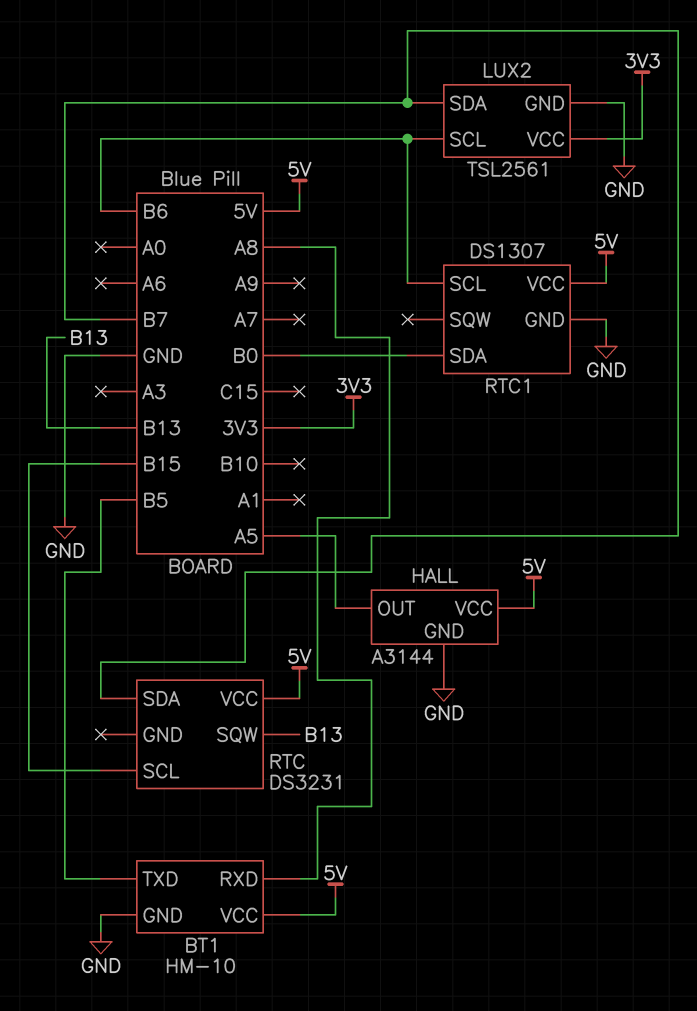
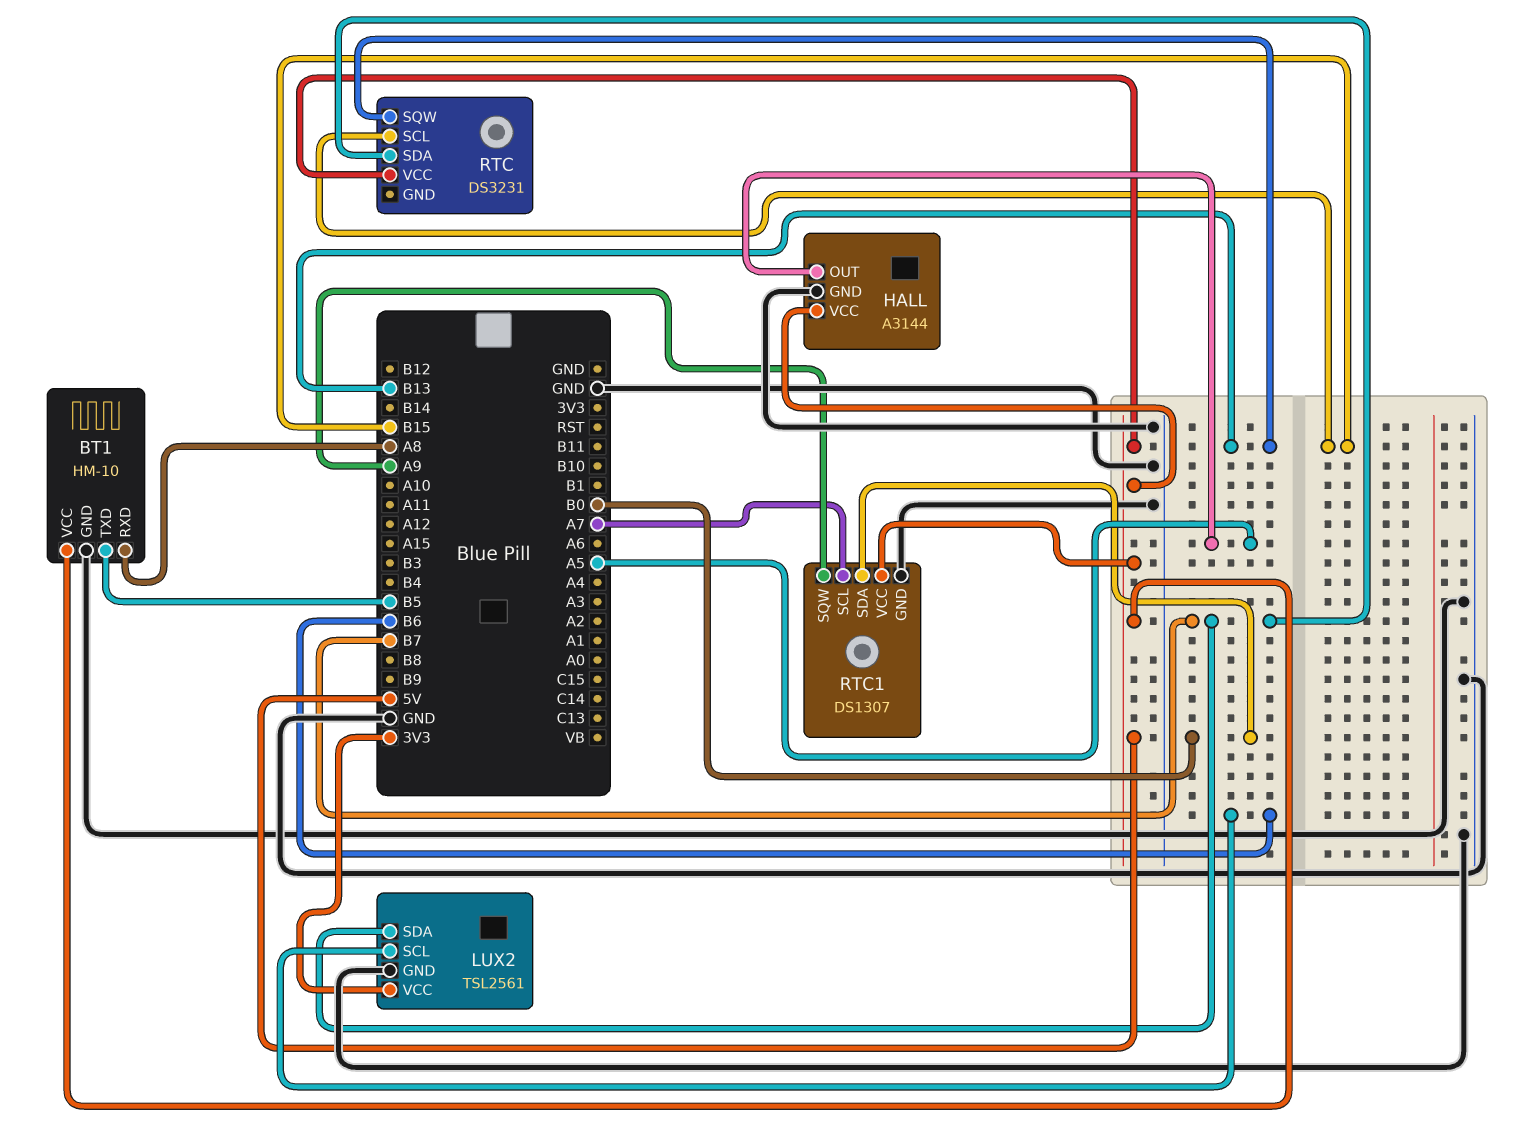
RTC1 pin SCL: B6 -> A7
RTC1 pin SQW: none -> A9

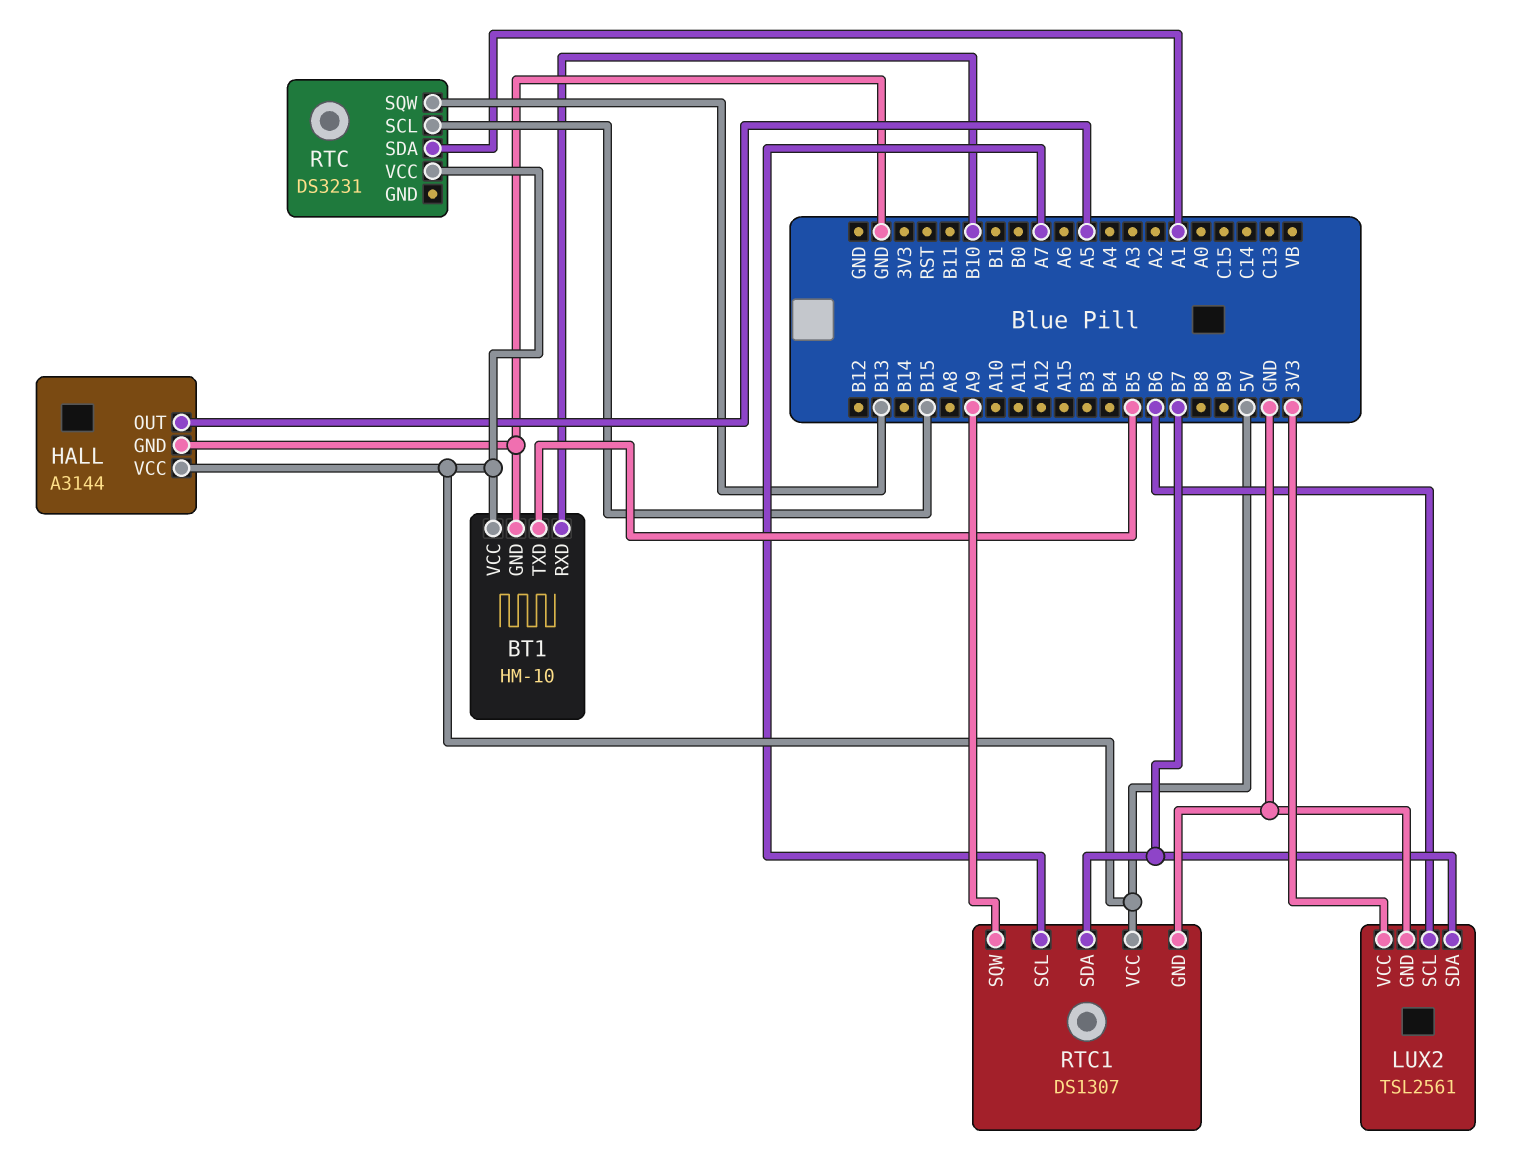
BT1 pin RXD: A8 -> B10
RTC pin SDA: B7 -> A1
RTC1 pin SDA: B0 -> B7

